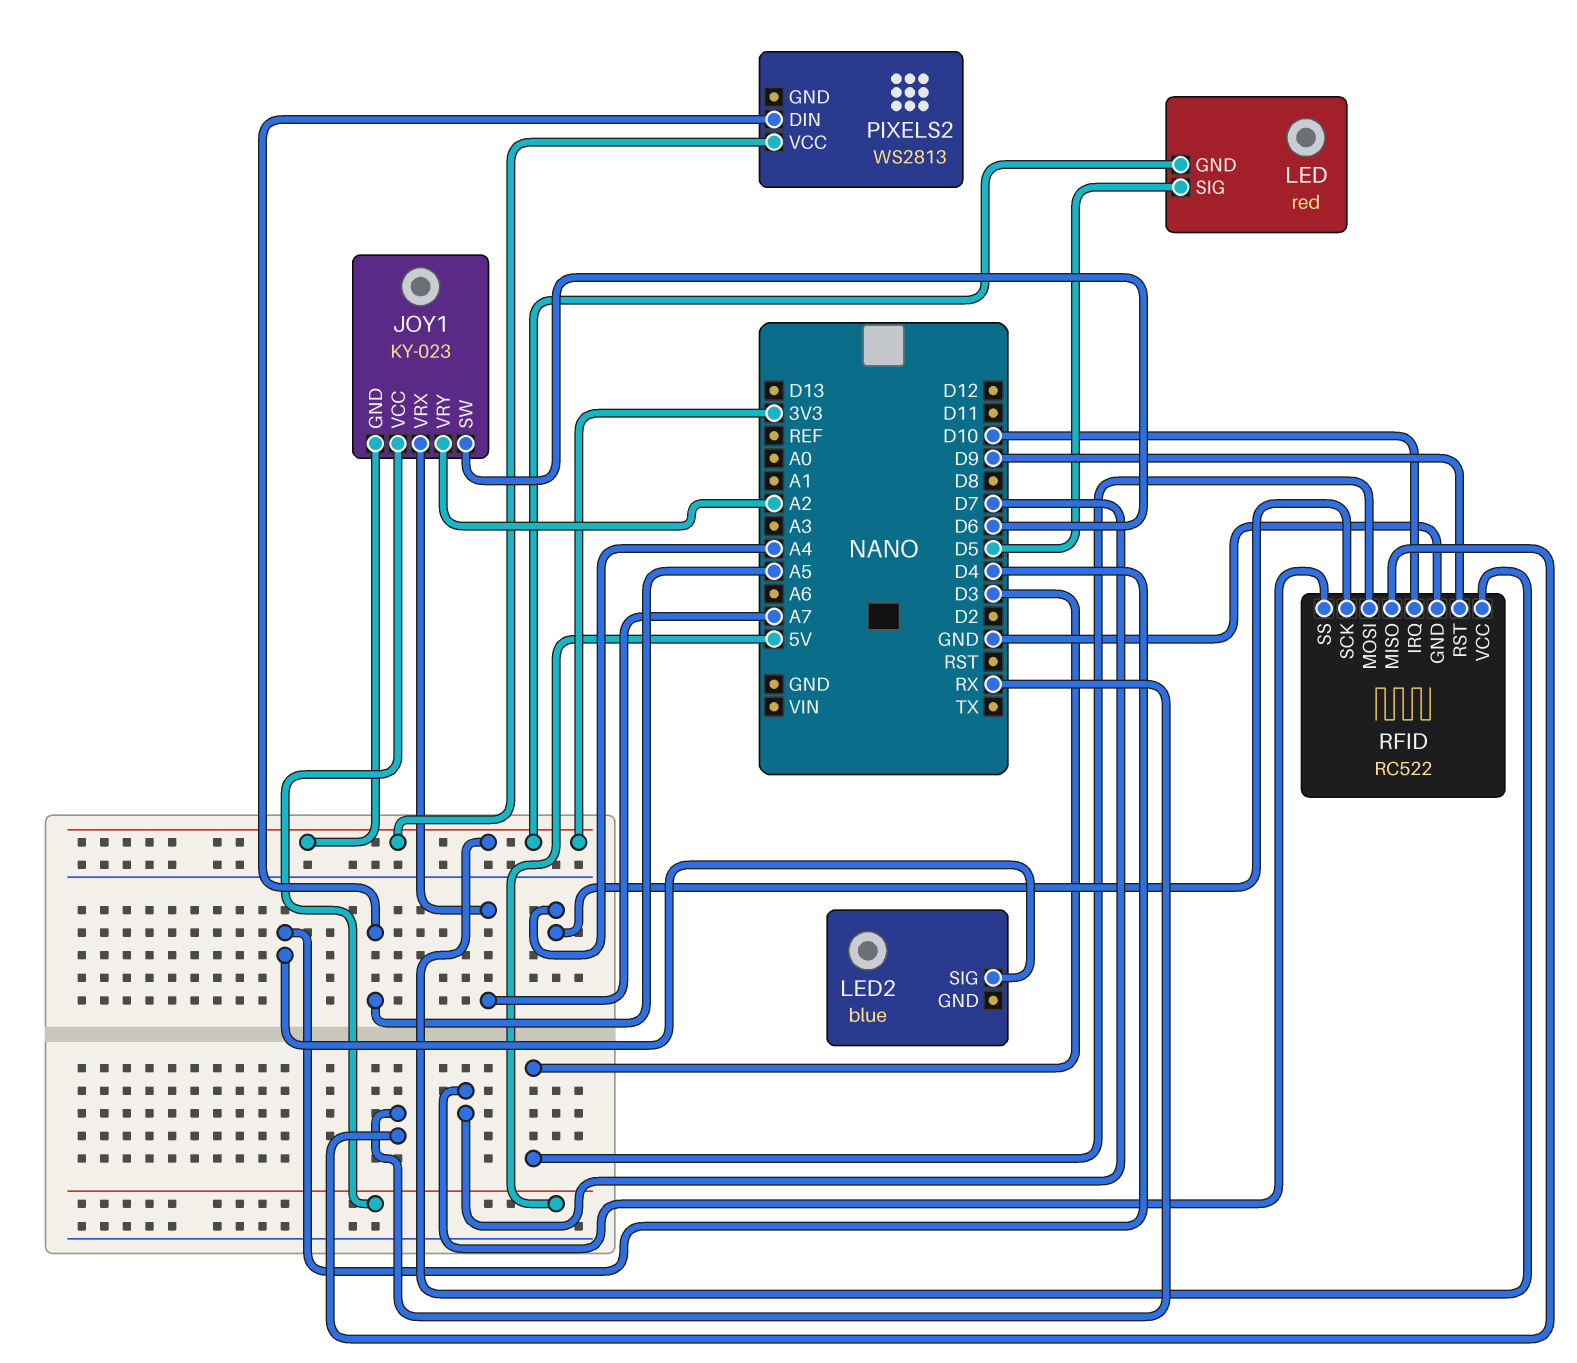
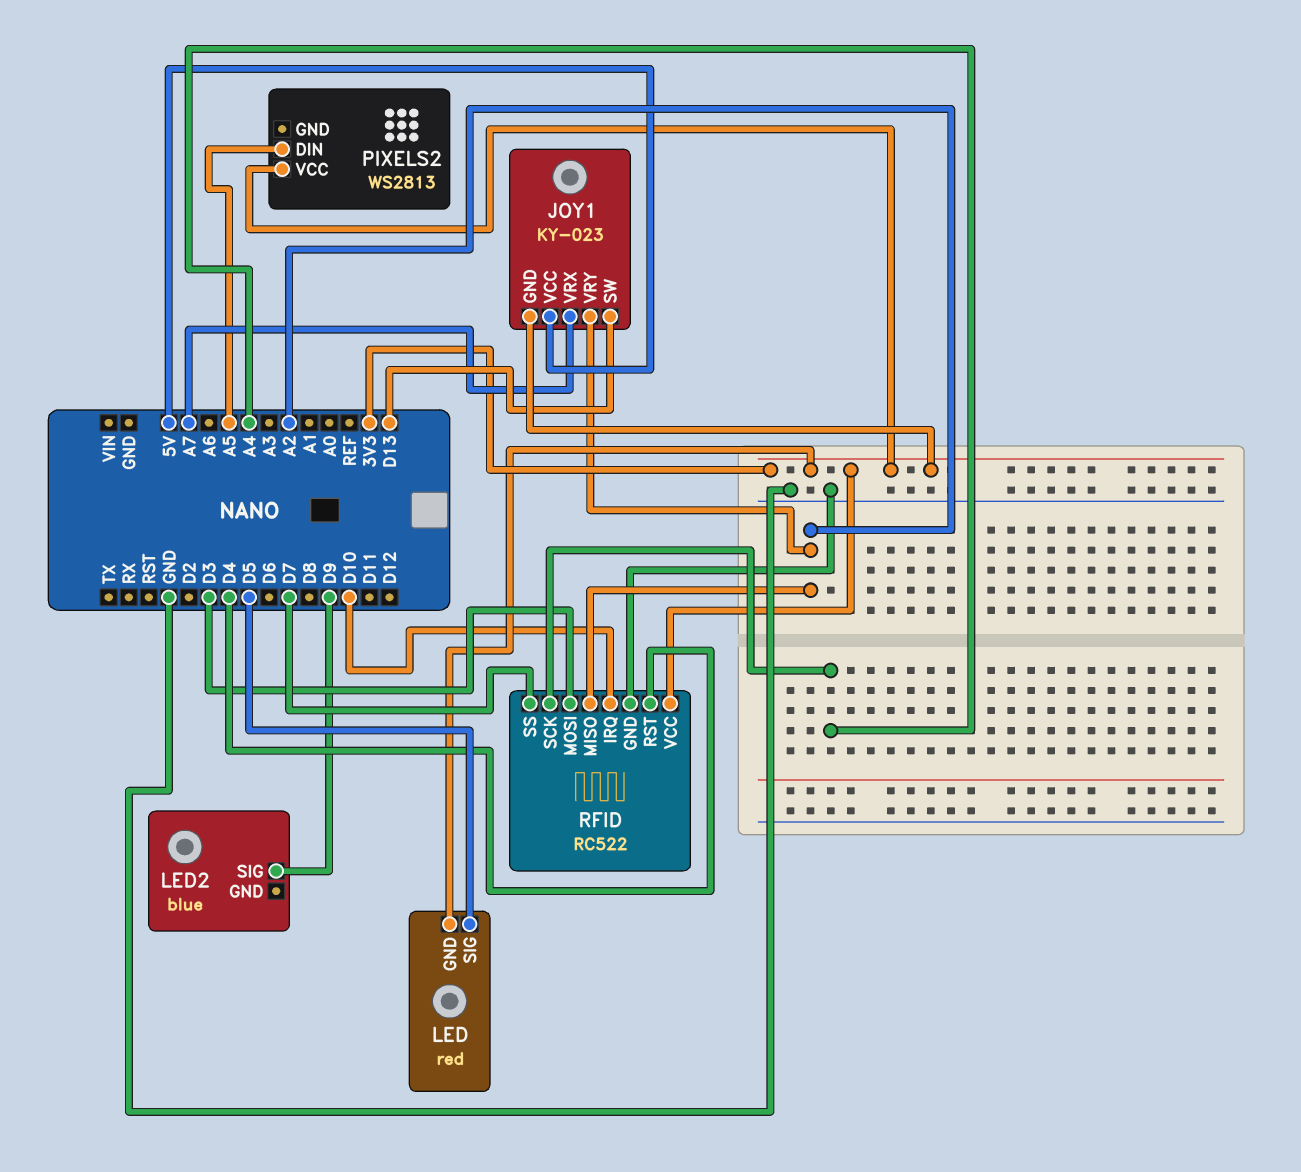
JOY1 pin SW: D6 -> D13
LED2 pin SIG: D4 -> D9
RFID pin MISO: RX -> A2
RFID pin RST: D9 -> D4

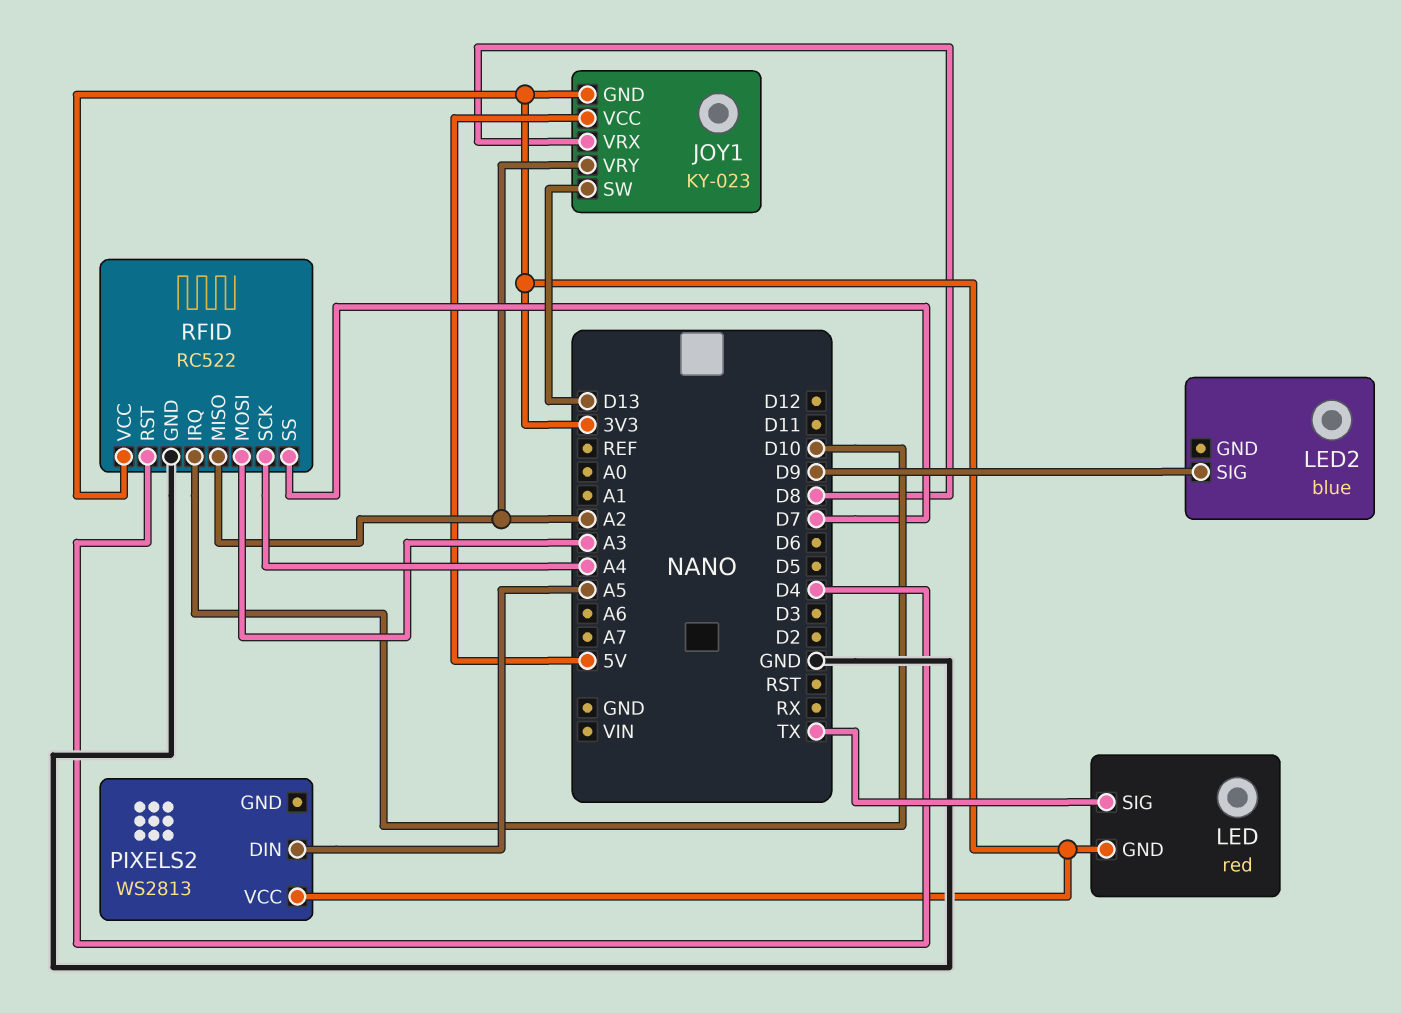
JOY1 pin VRX: A7 -> D8
LED pin SIG: D5 -> TX
RFID pin MOSI: D3 -> A3

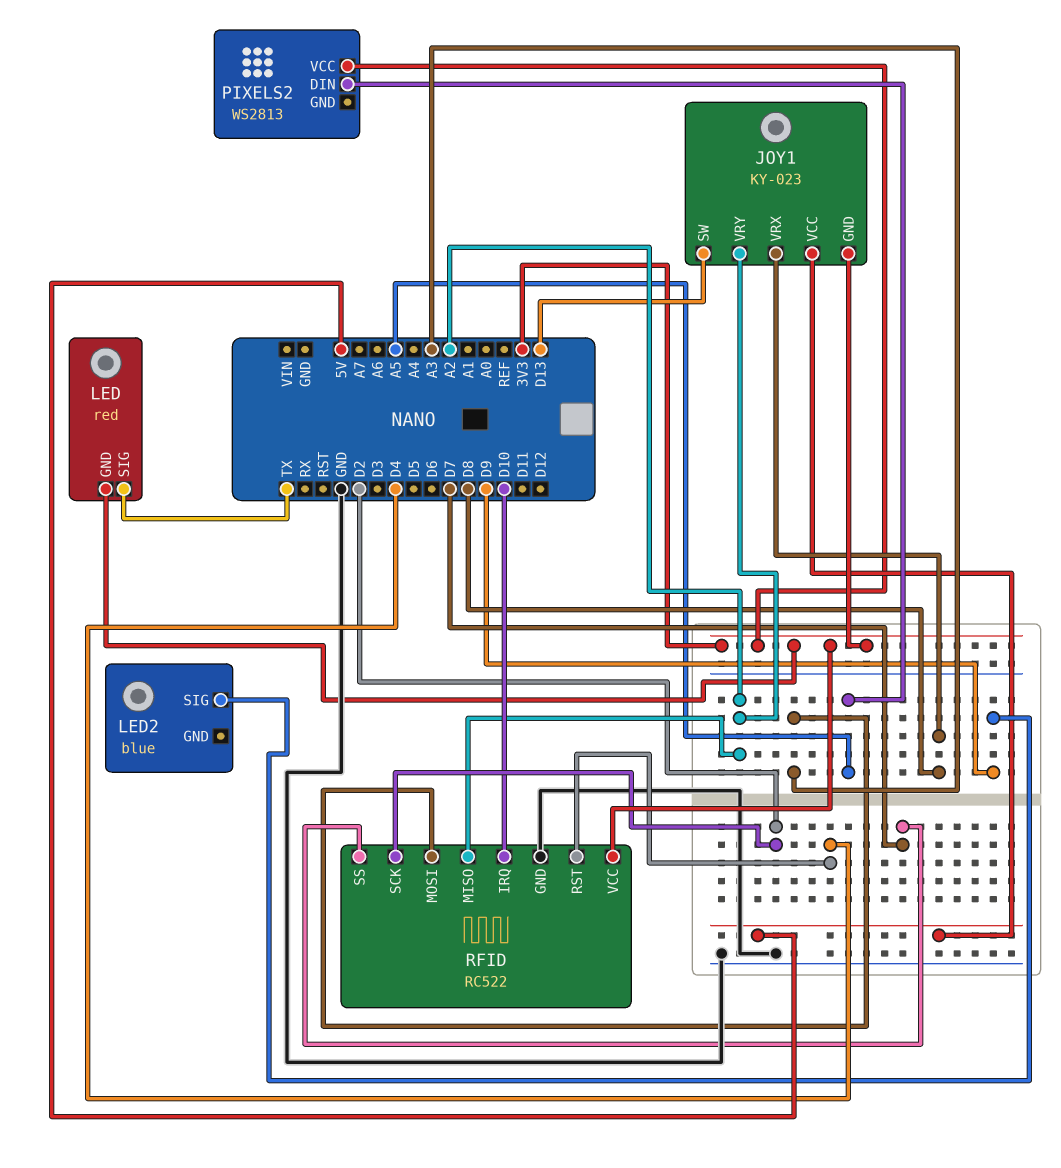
RFID pin SCK: A4 -> D2

